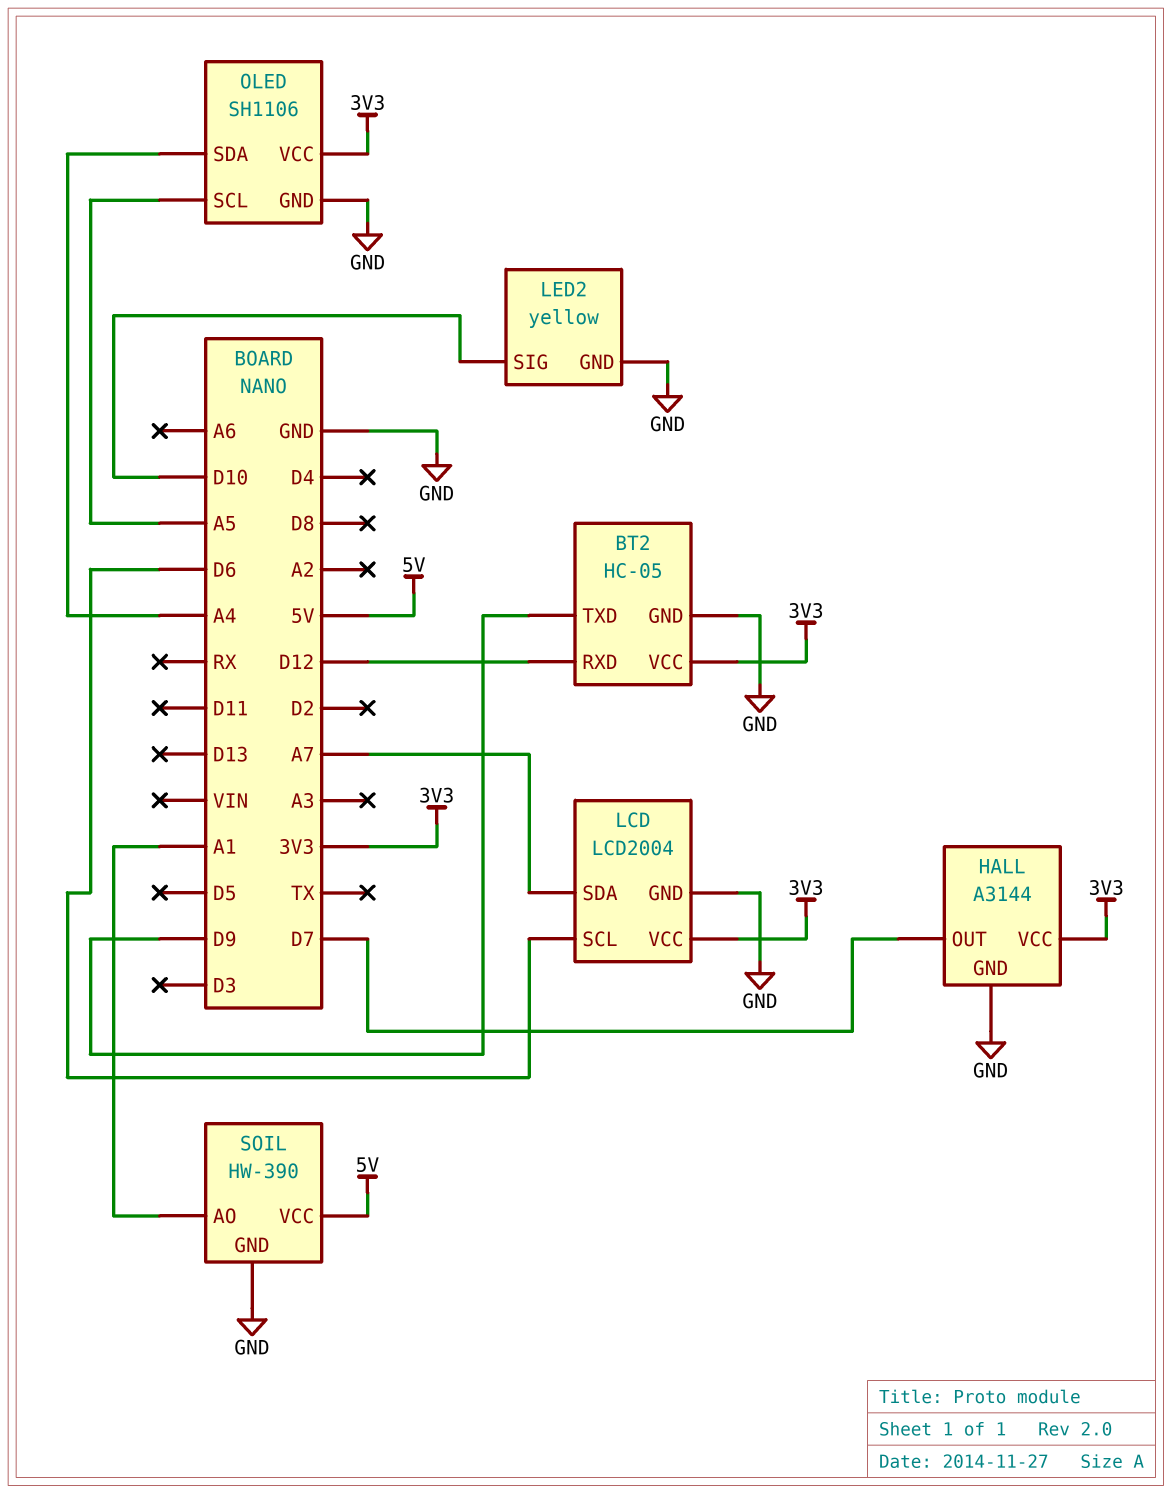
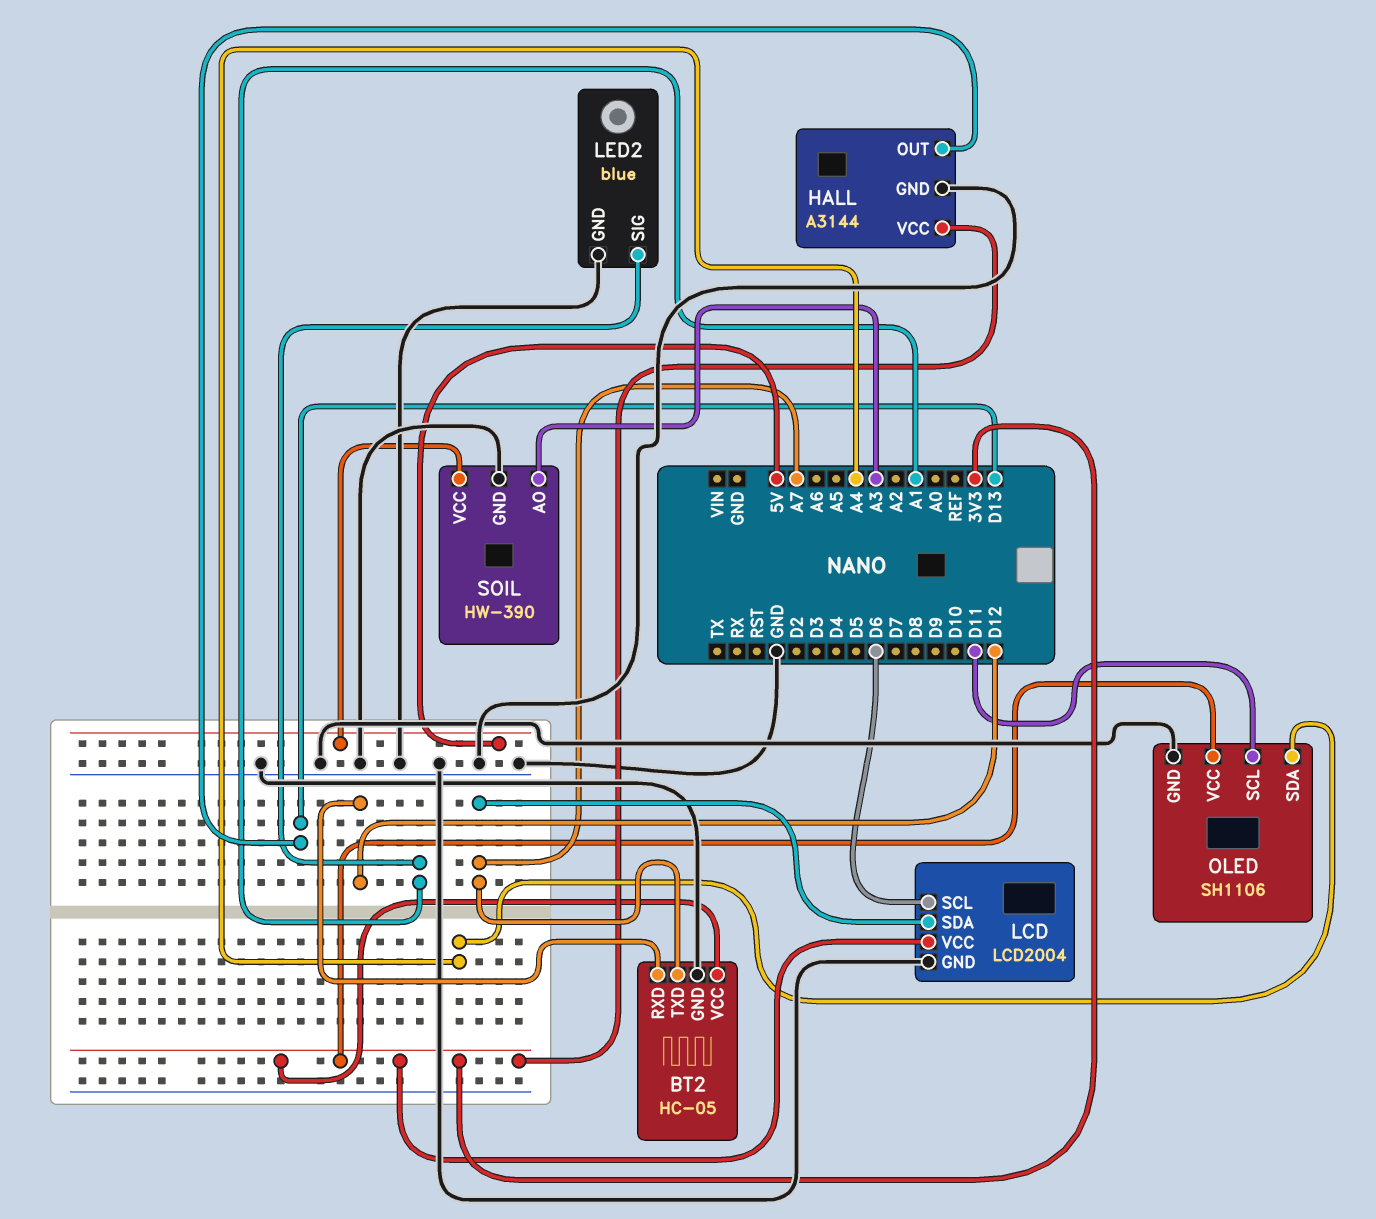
BT2 pin TXD: D9 -> A7
HALL pin OUT: D7 -> D13
LED2: yellow -> blue
LED2 pin SIG: D10 -> A1
OLED pin SCL: A5 -> D11
SOIL pin AO: A1 -> A3

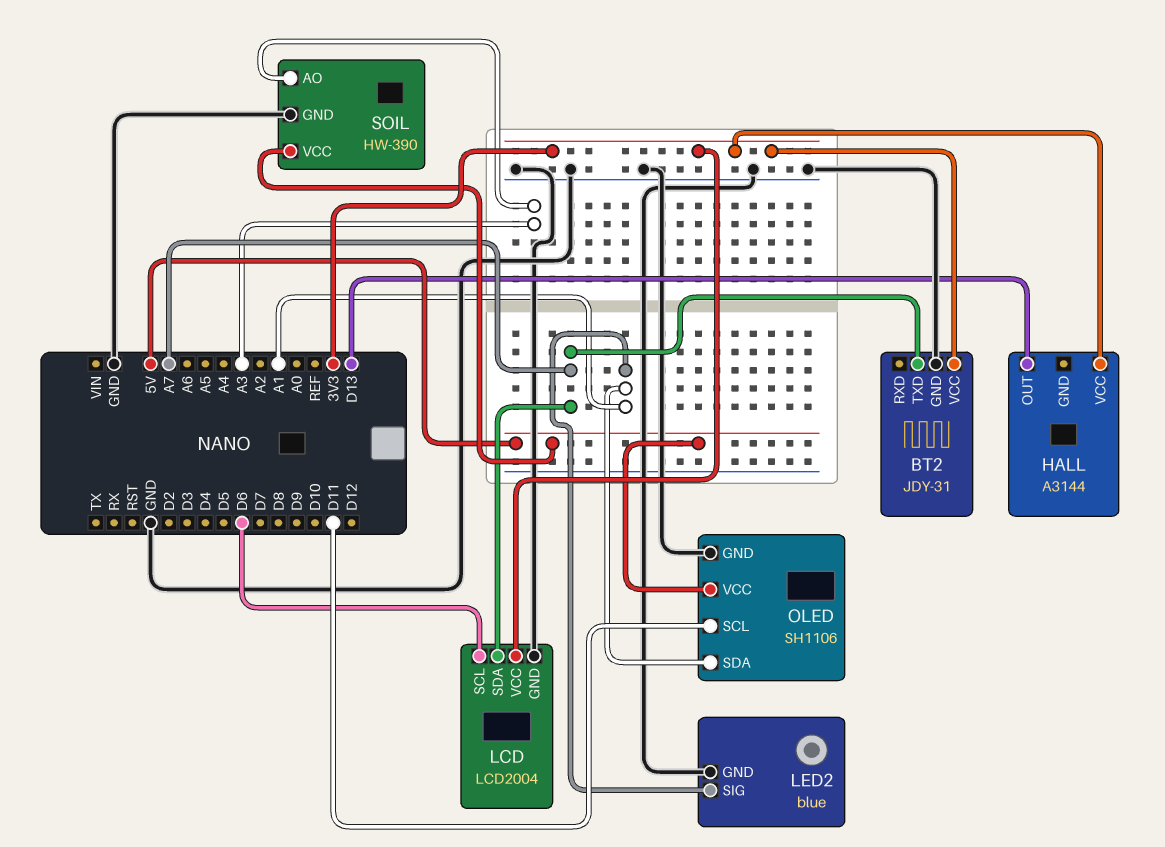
BT2: HC-05 -> JDY-31
BT2 pin RXD: D12 -> none
HALL pin GND: GND -> none
OLED pin SDA: A4 -> A1
OLED pin VCC: 3V3 -> 5V

